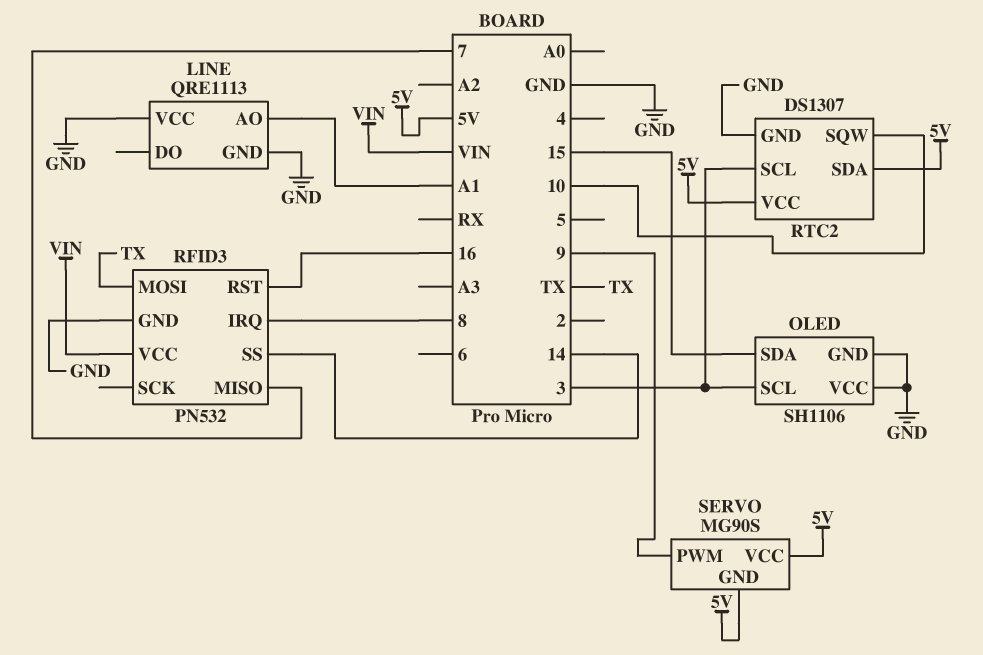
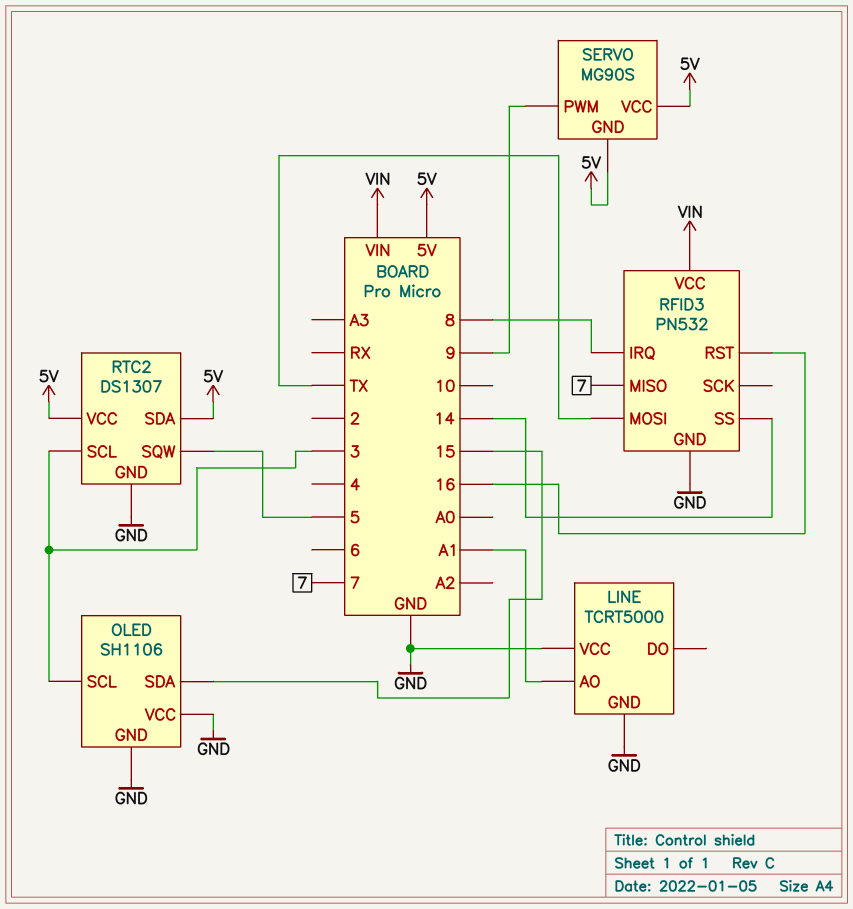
LINE: QRE1113 -> TCRT5000
RTC2 pin SQW: 10 -> 5

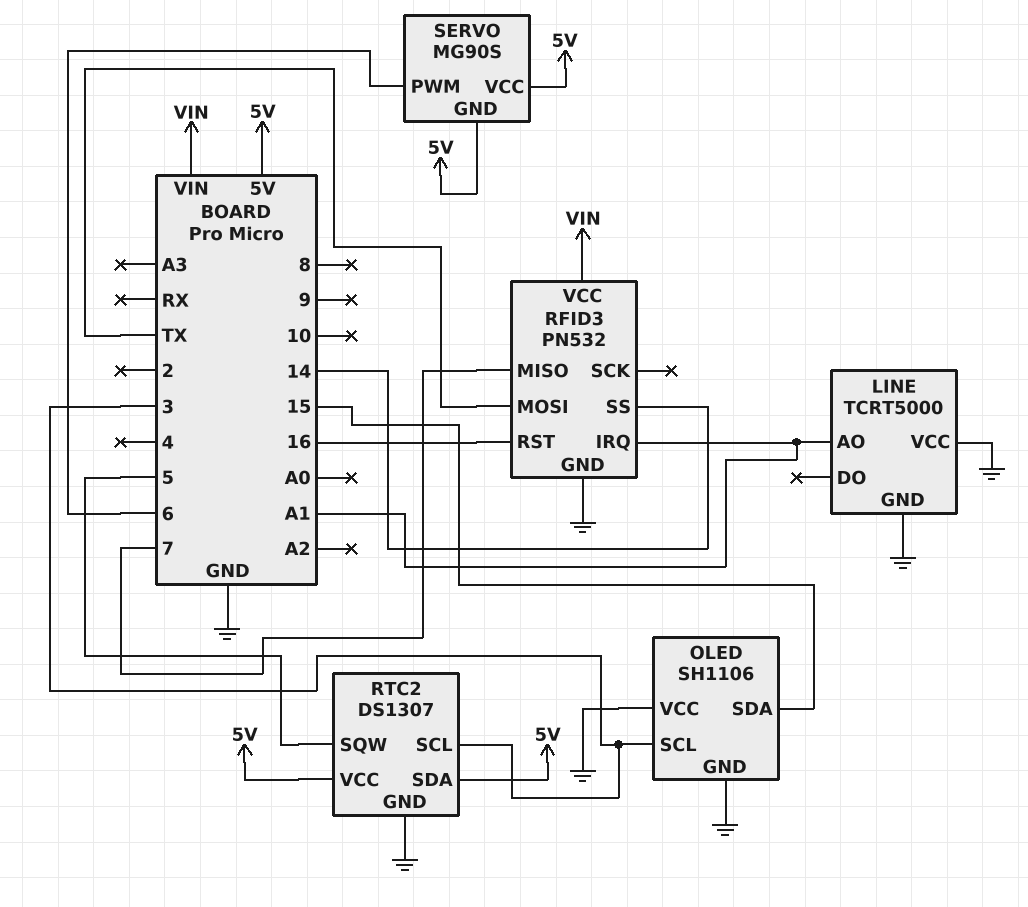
RFID3 pin IRQ: 8 -> A1
SERVO pin PWM: 9 -> 6

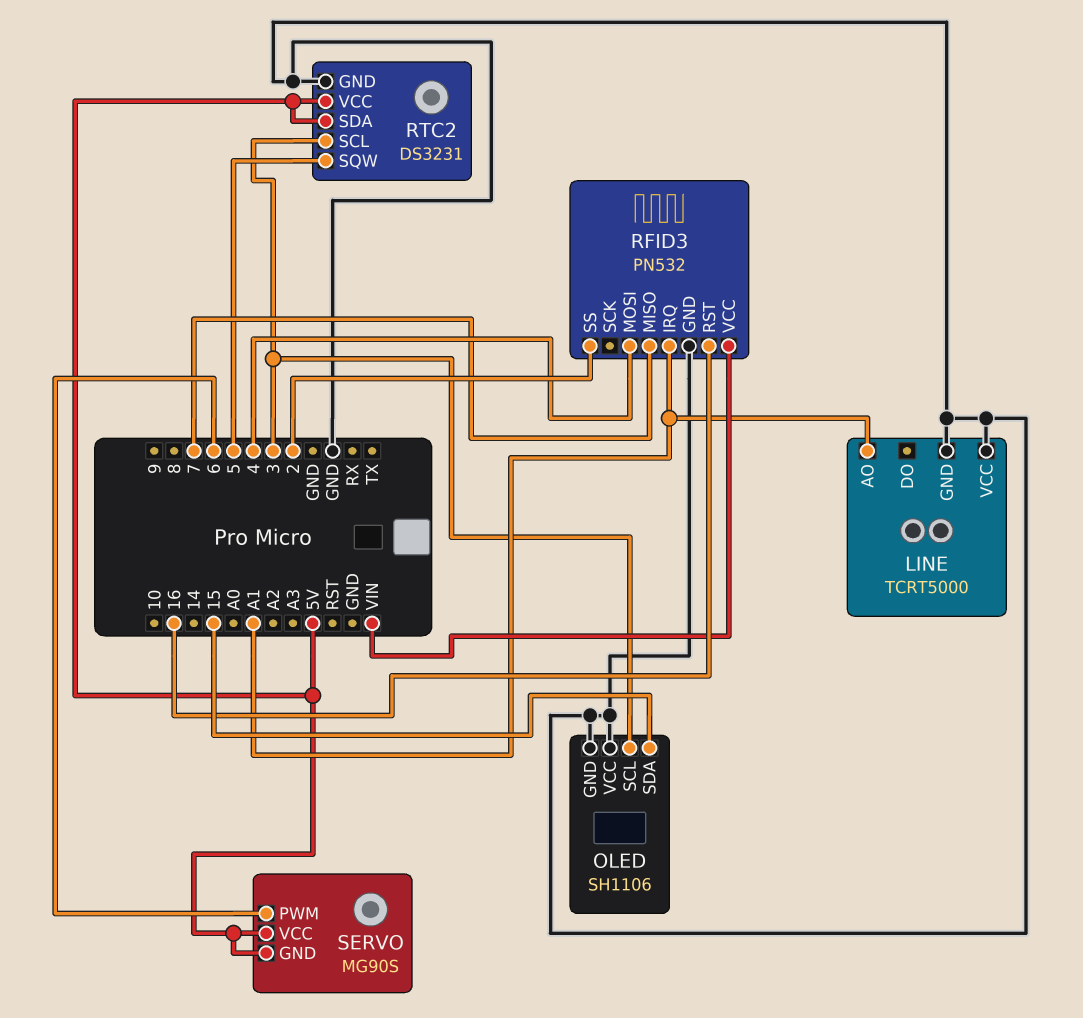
RFID3 pin MOSI: TX -> 4
RFID3 pin SS: 14 -> 2
RTC2: DS1307 -> DS3231

